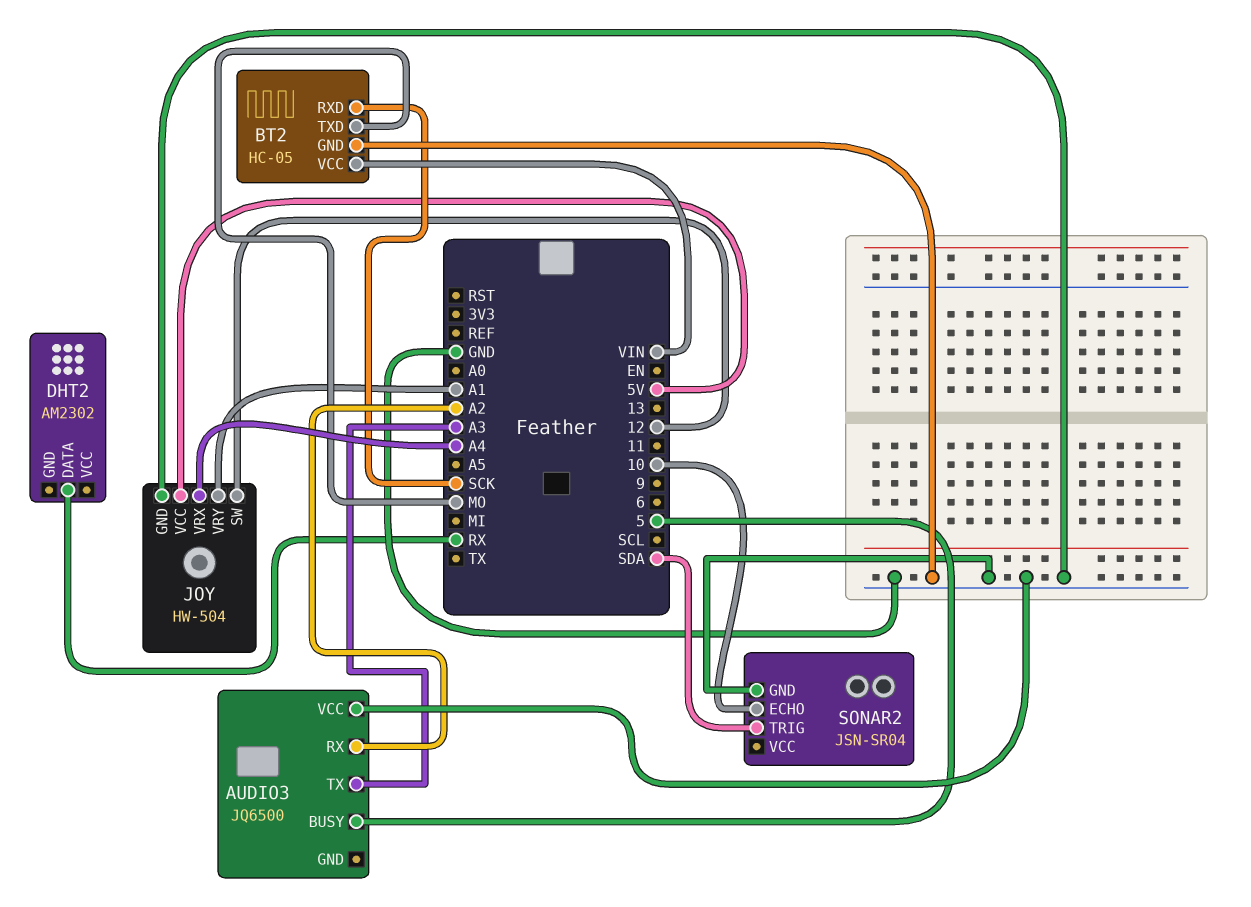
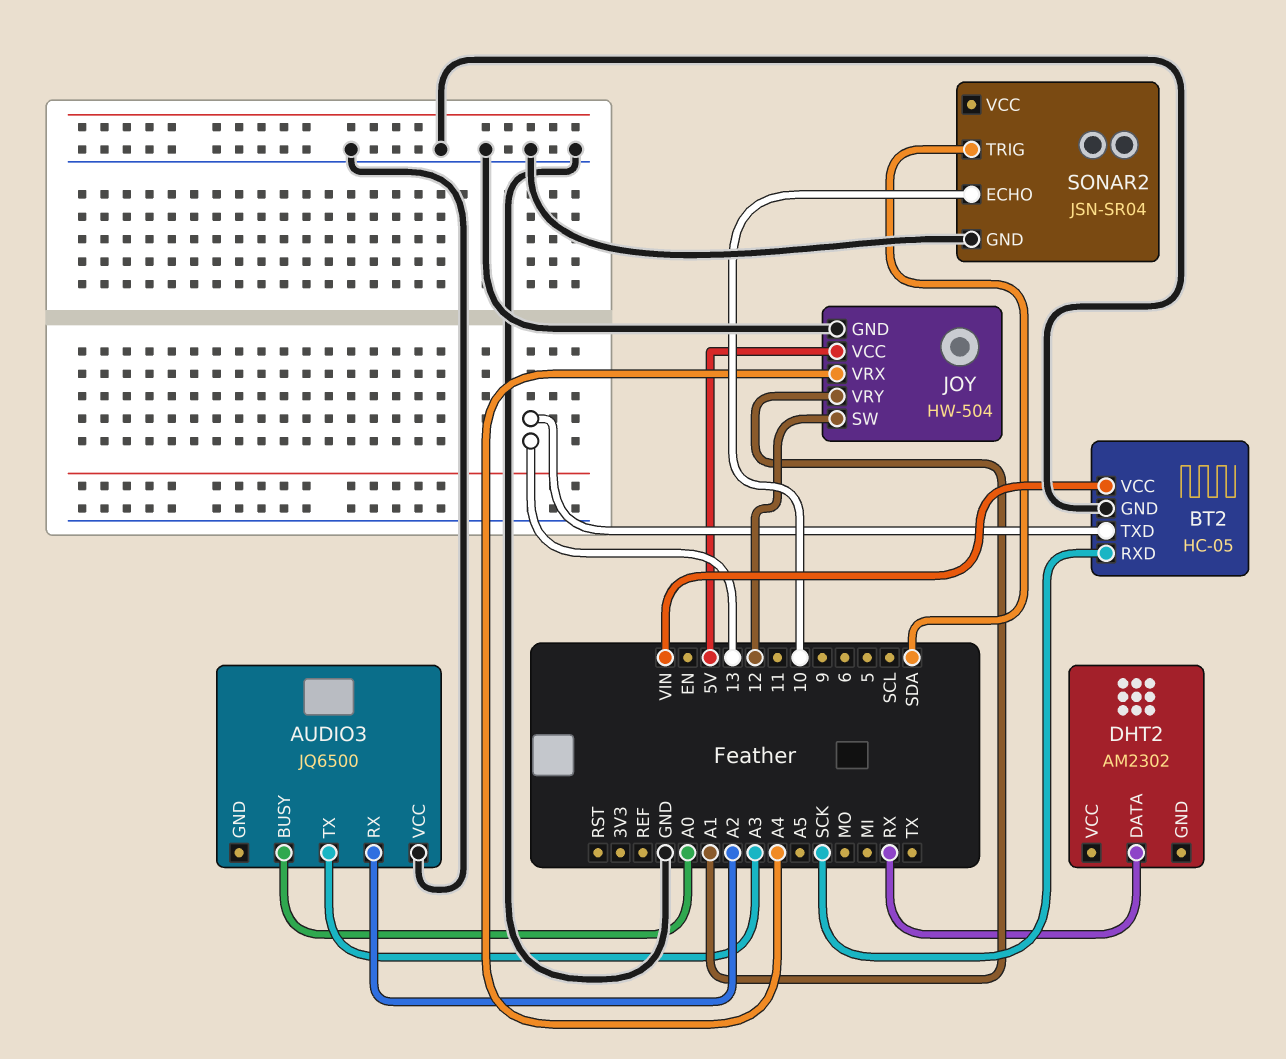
AUDIO3 pin BUSY: 5 -> A0
BT2 pin TXD: MO -> 13

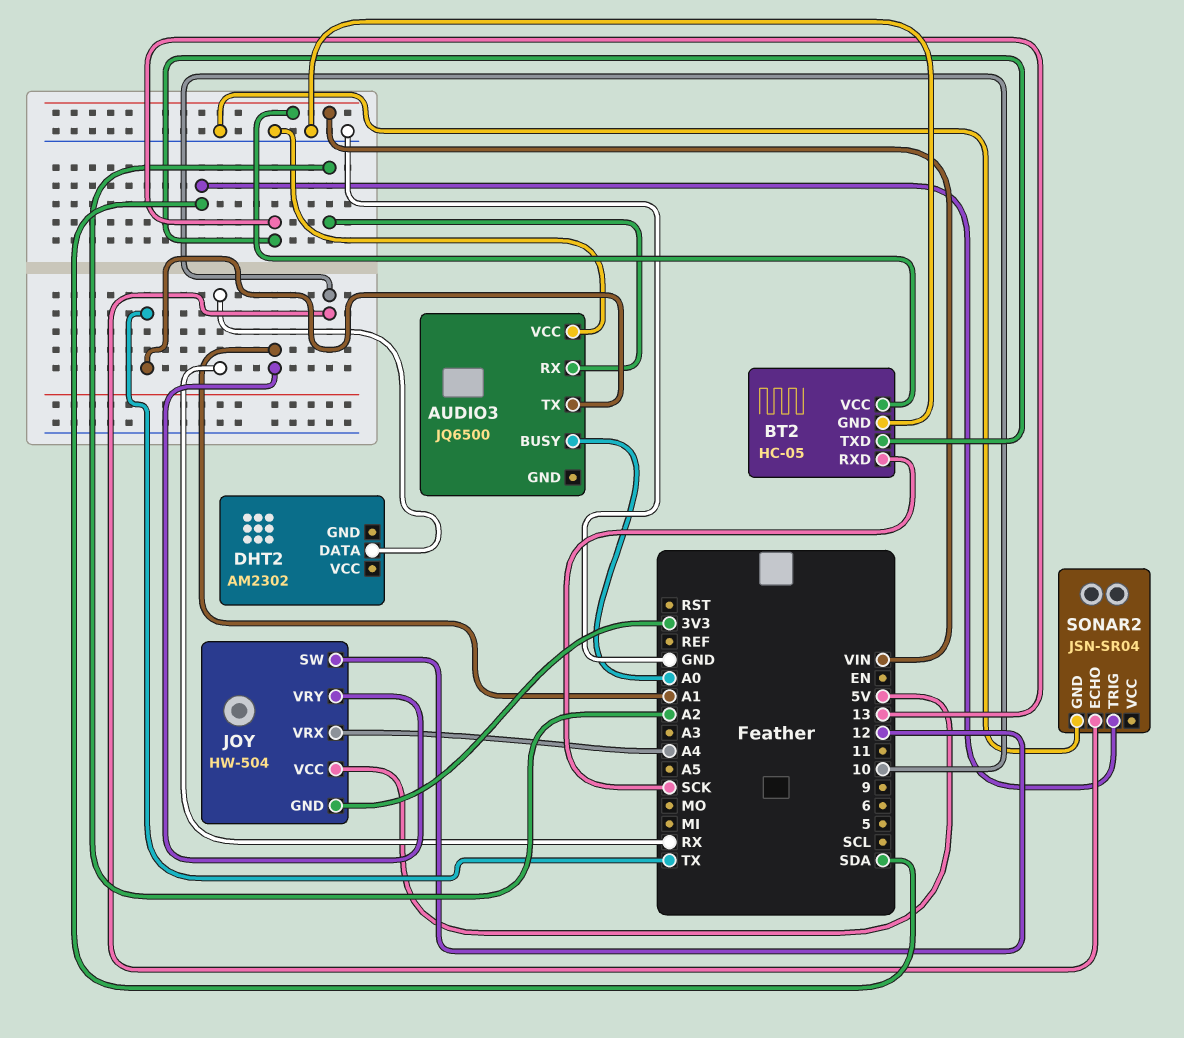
AUDIO3 pin TX: A3 -> TX
JOY pin GND: GND -> 3V3

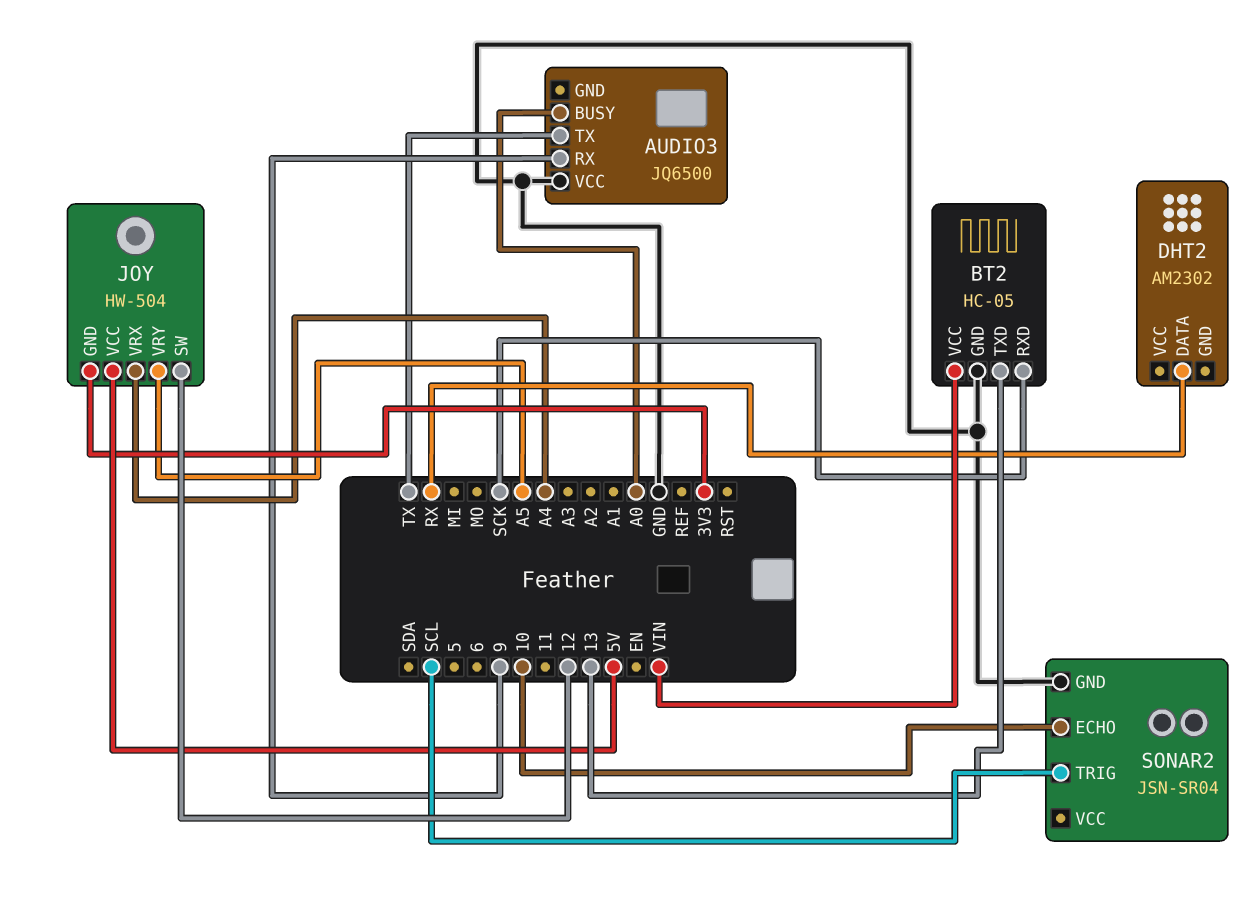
AUDIO3 pin RX: A2 -> 9
JOY pin VRY: A1 -> A5
SONAR2 pin TRIG: SDA -> SCL

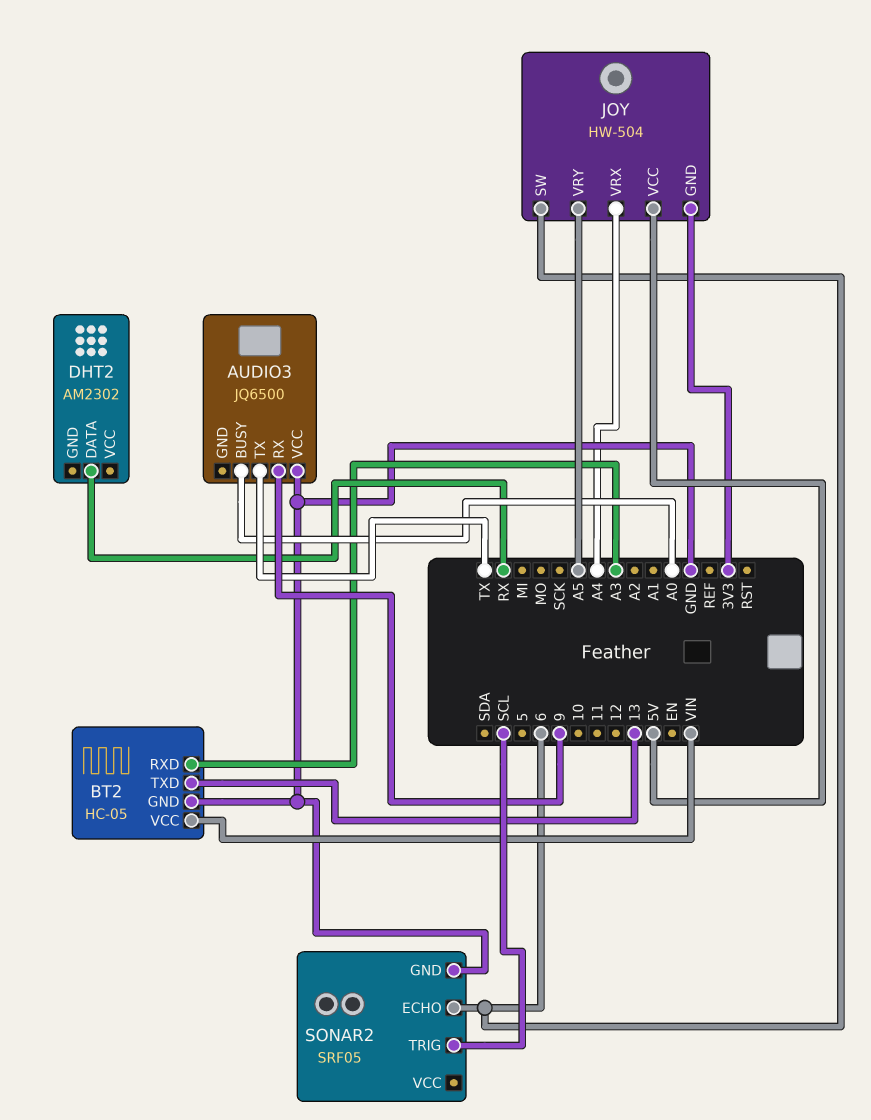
BT2 pin RXD: SCK -> A3
JOY pin SW: 12 -> 6
SONAR2: JSN-SR04 -> SRF05
SONAR2 pin ECHO: 10 -> 6

